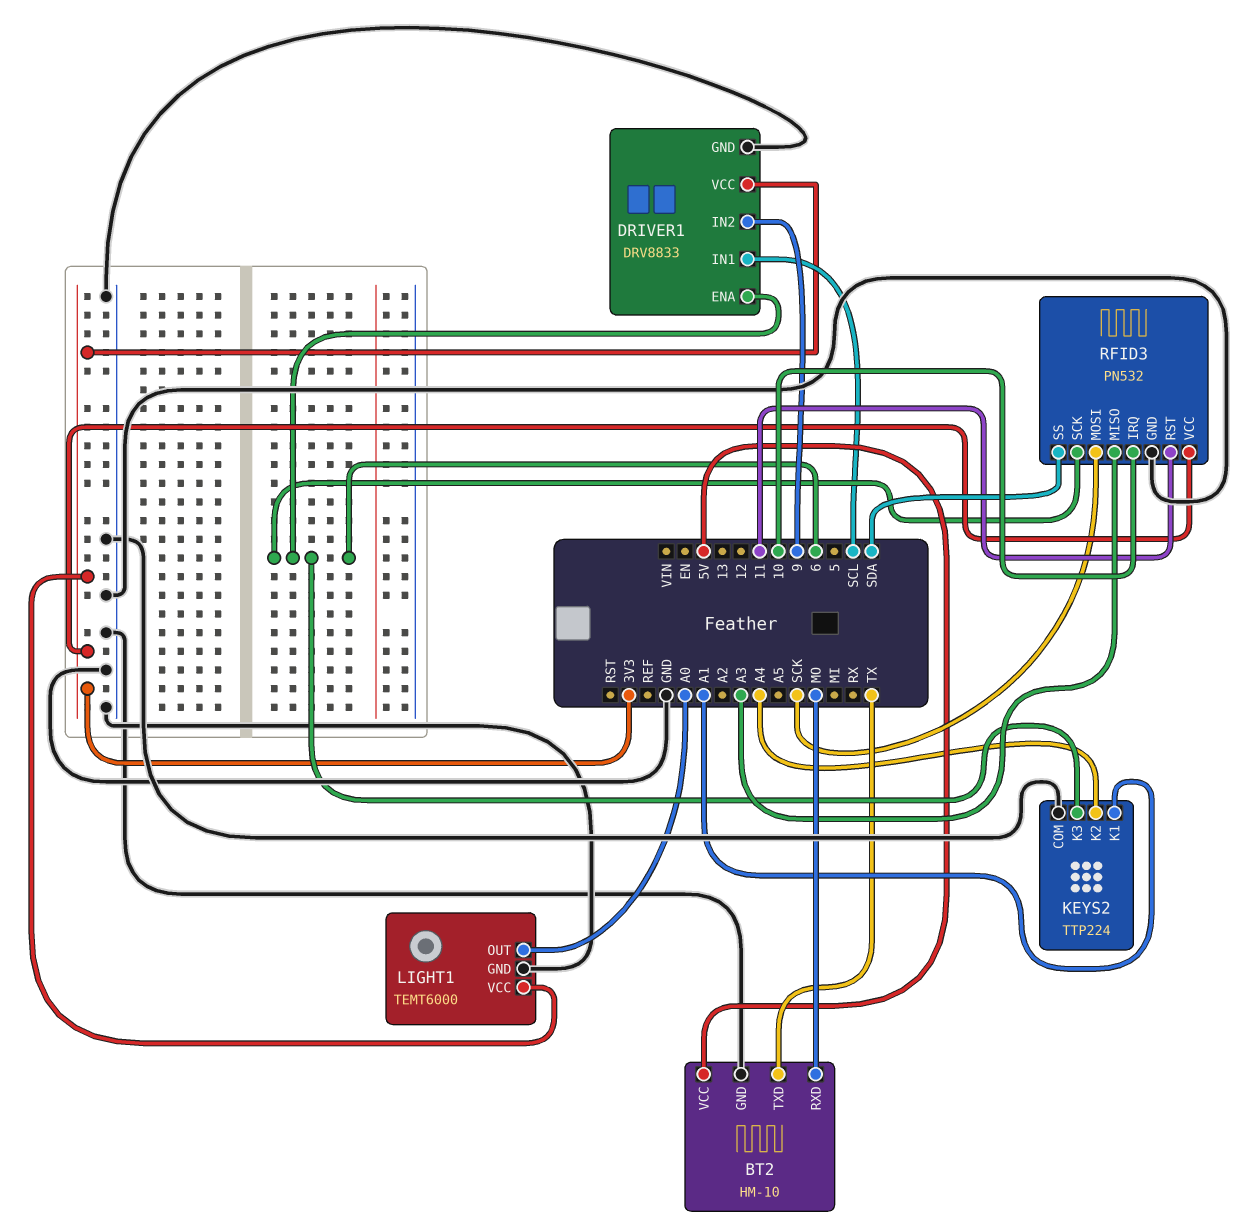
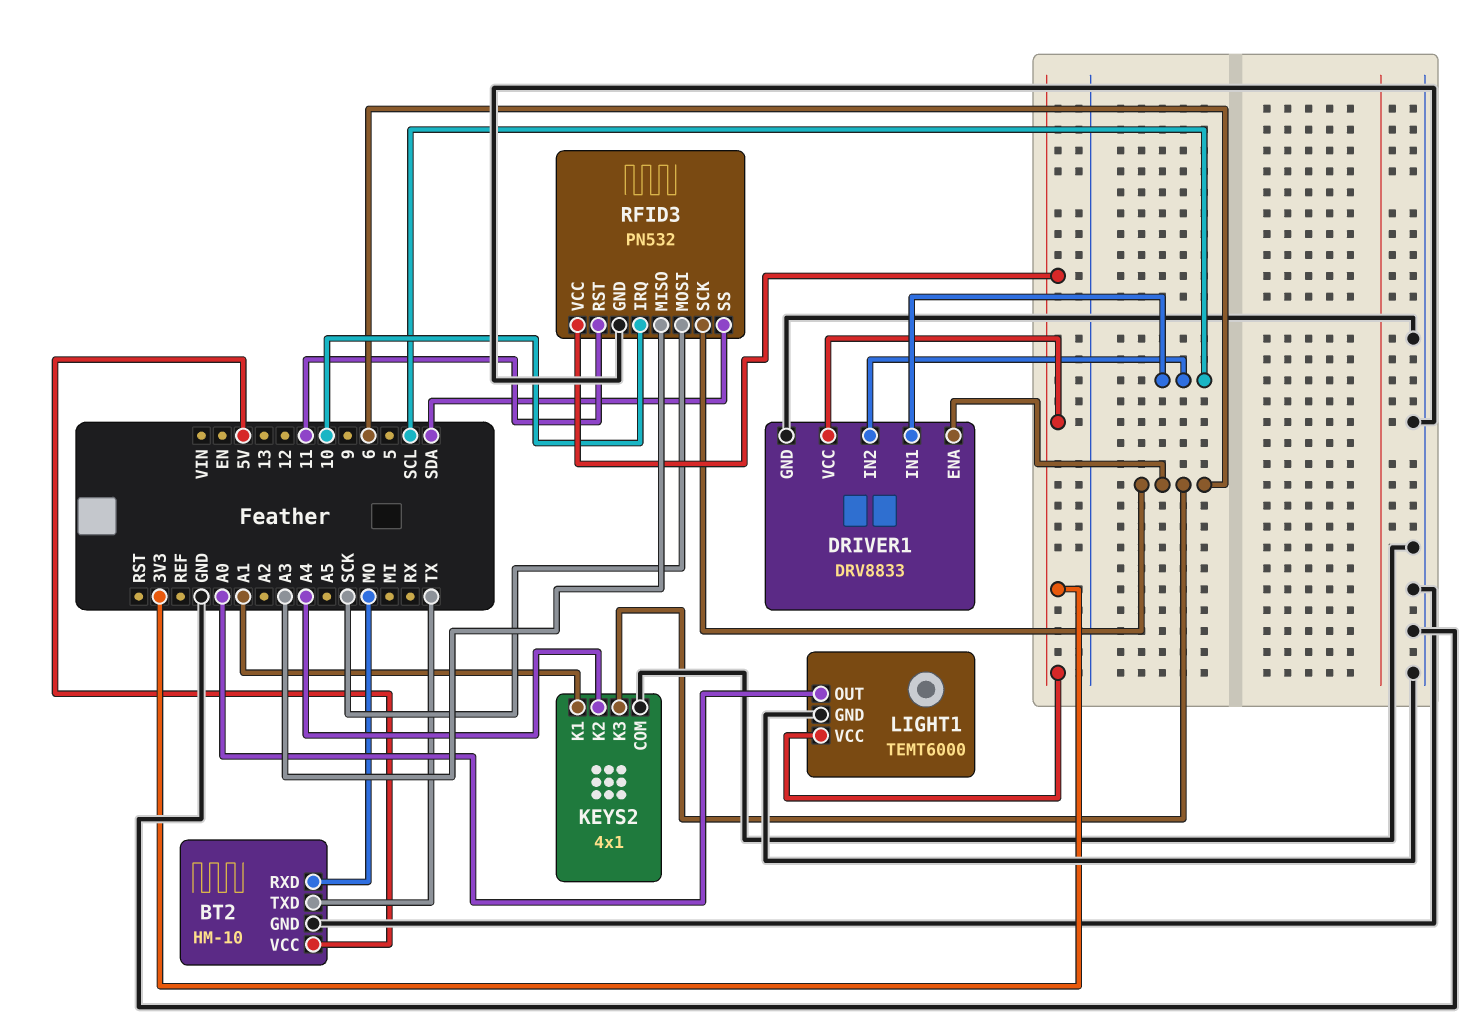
DRIVER1 pin IN2: 9 -> SCL
KEYS2: TTP224 -> 4x1

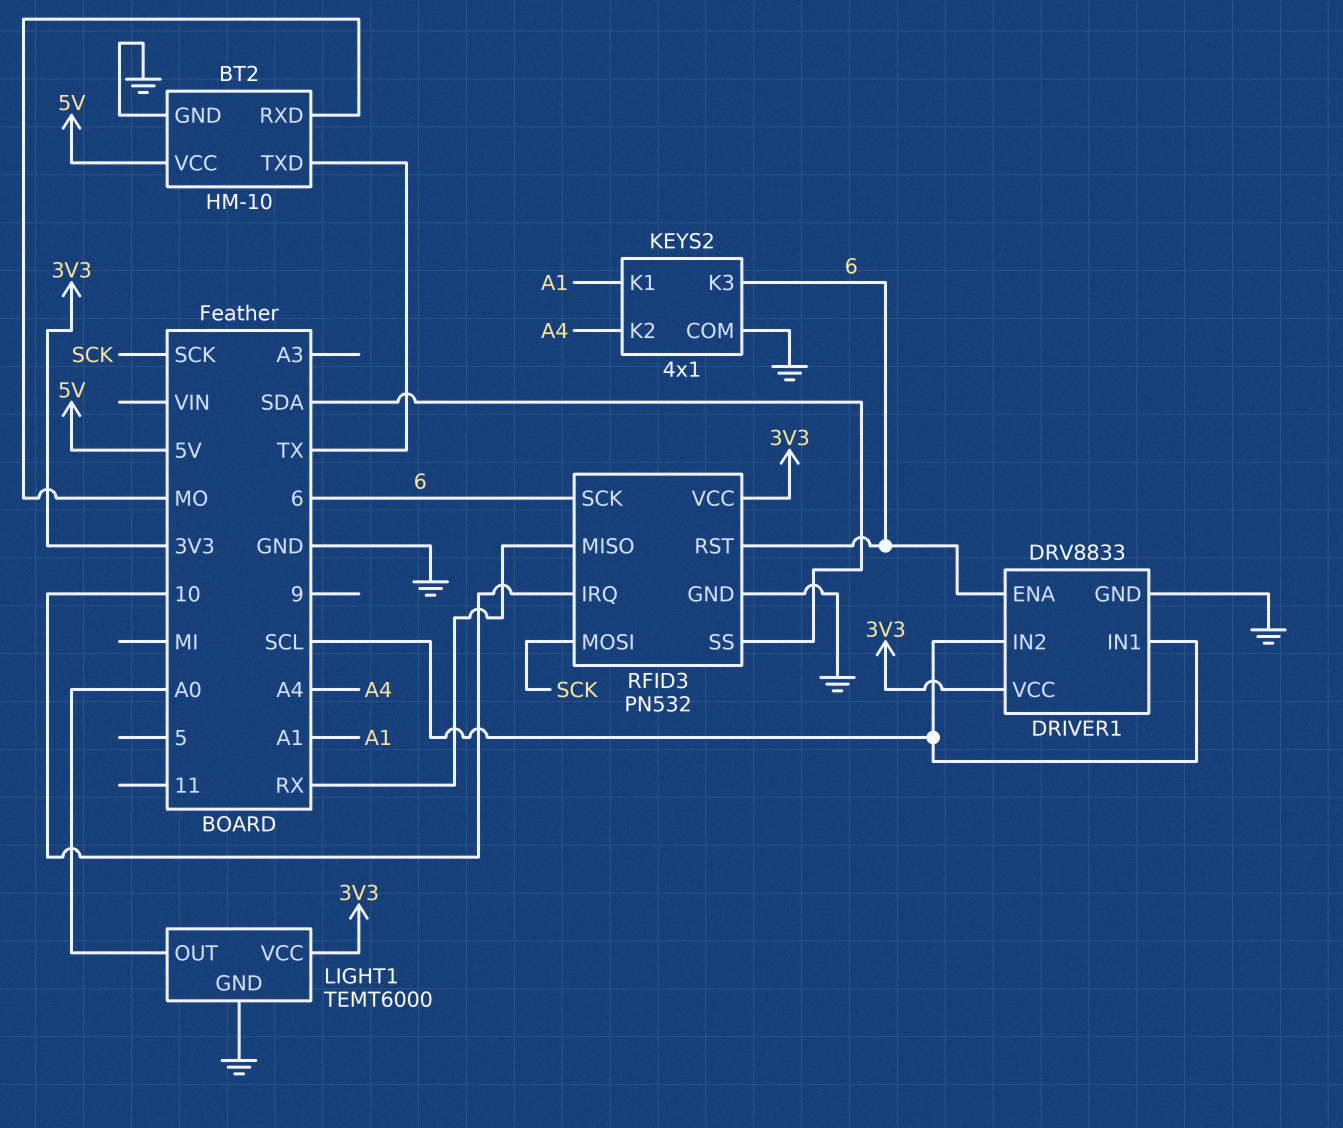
RFID3 pin MISO: A3 -> RX
RFID3 pin RST: 11 -> 6

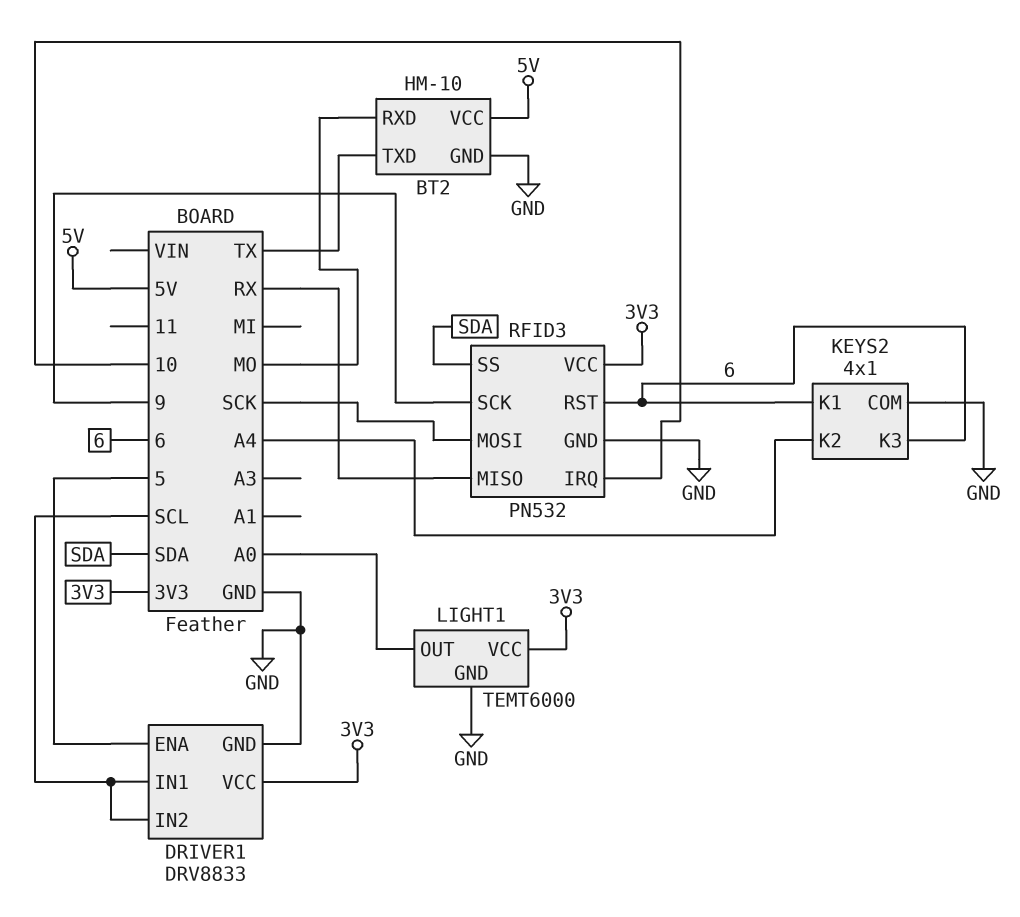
DRIVER1 pin ENA: 6 -> 5
KEYS2 pin K1: A1 -> 6
RFID3 pin SCK: 6 -> 9

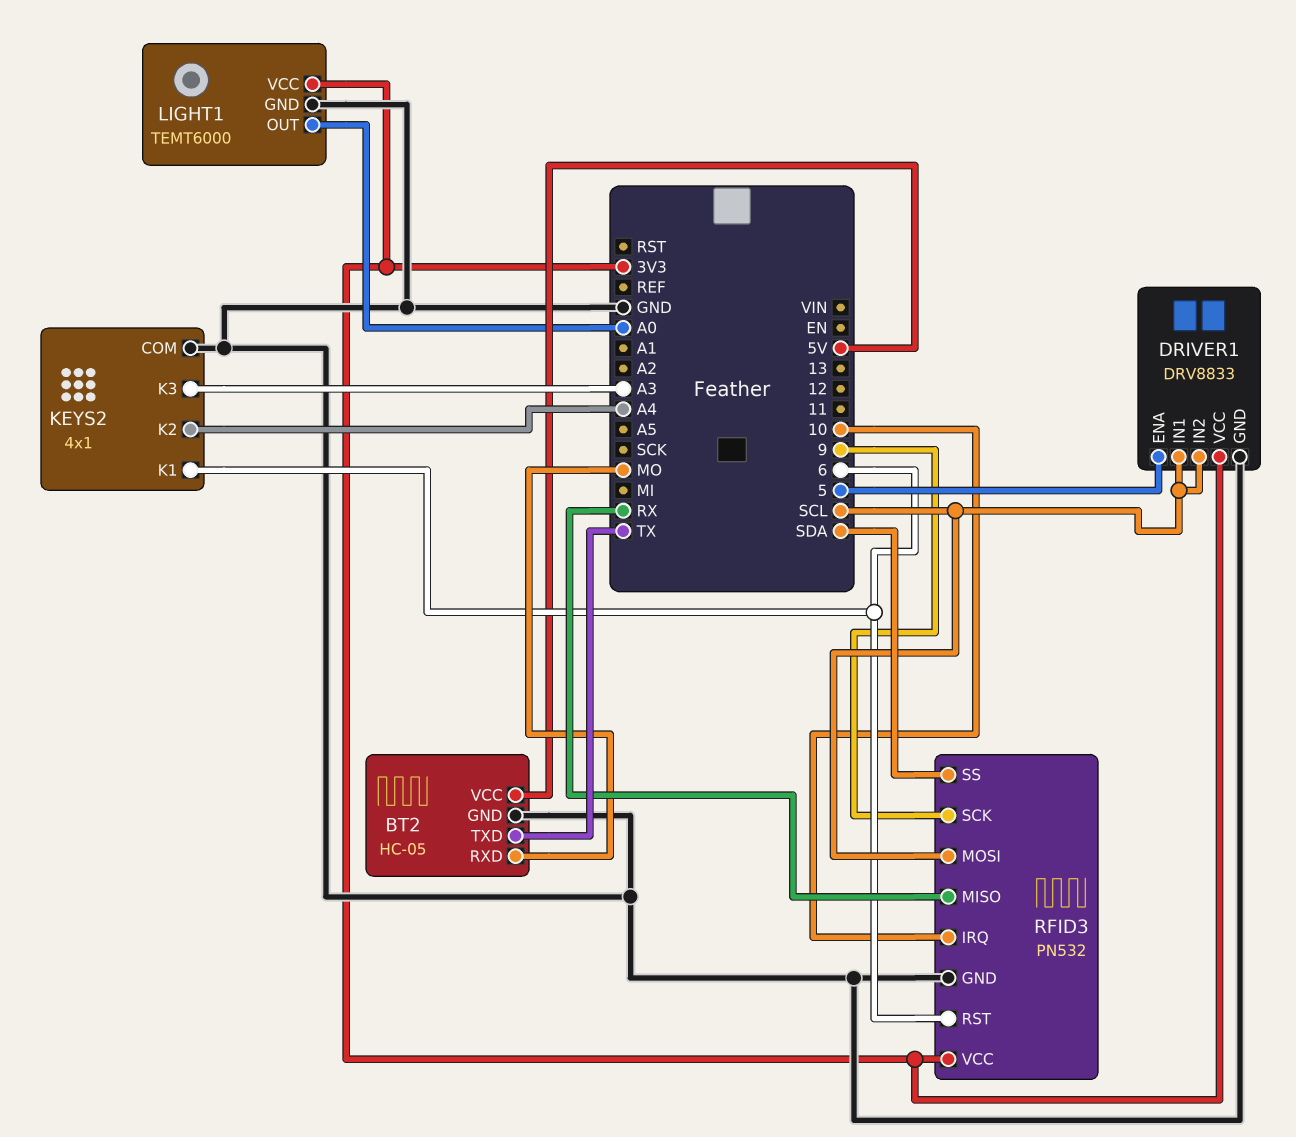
BT2: HM-10 -> HC-05
KEYS2 pin K3: 6 -> A3
RFID3 pin MOSI: SCK -> SCL

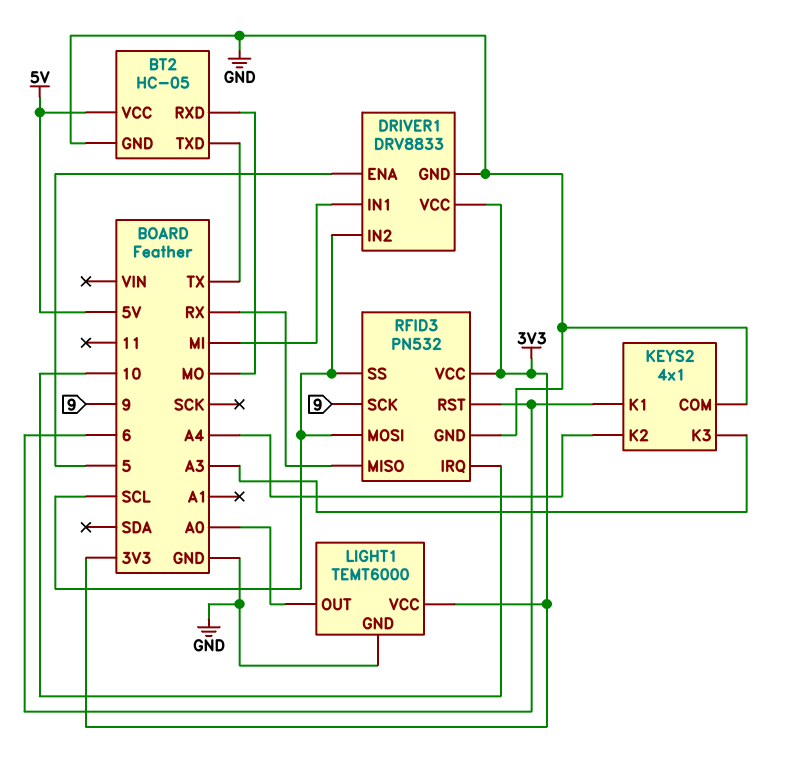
DRIVER1 pin IN1: SCL -> MI
RFID3 pin SS: SDA -> SCL

